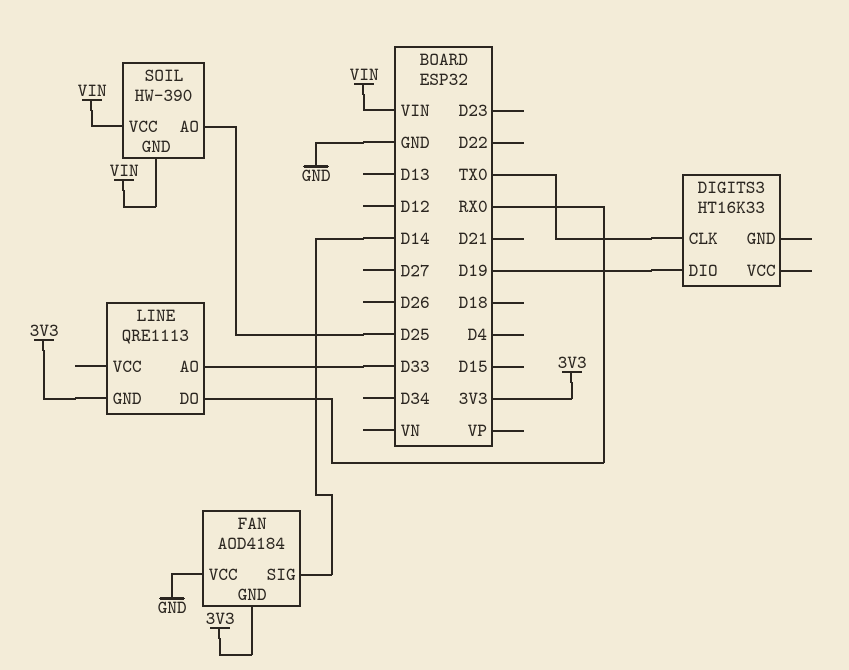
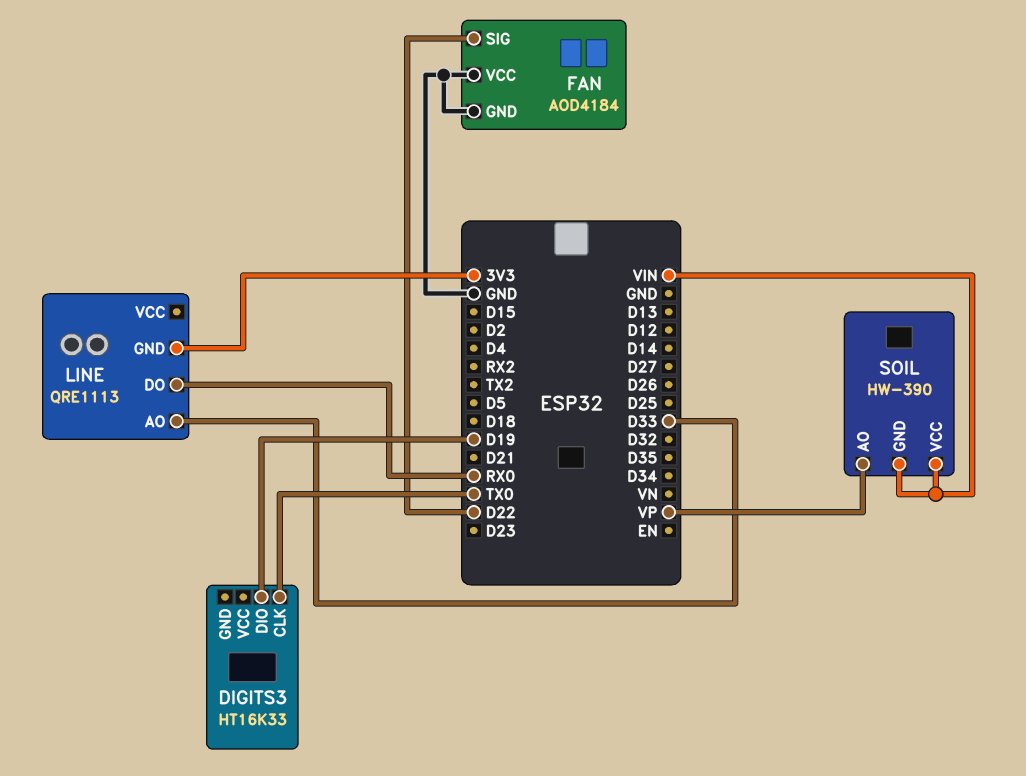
FAN pin GND: 3V3 -> GND
FAN pin SIG: D14 -> D22
SOIL pin AO: D25 -> VP

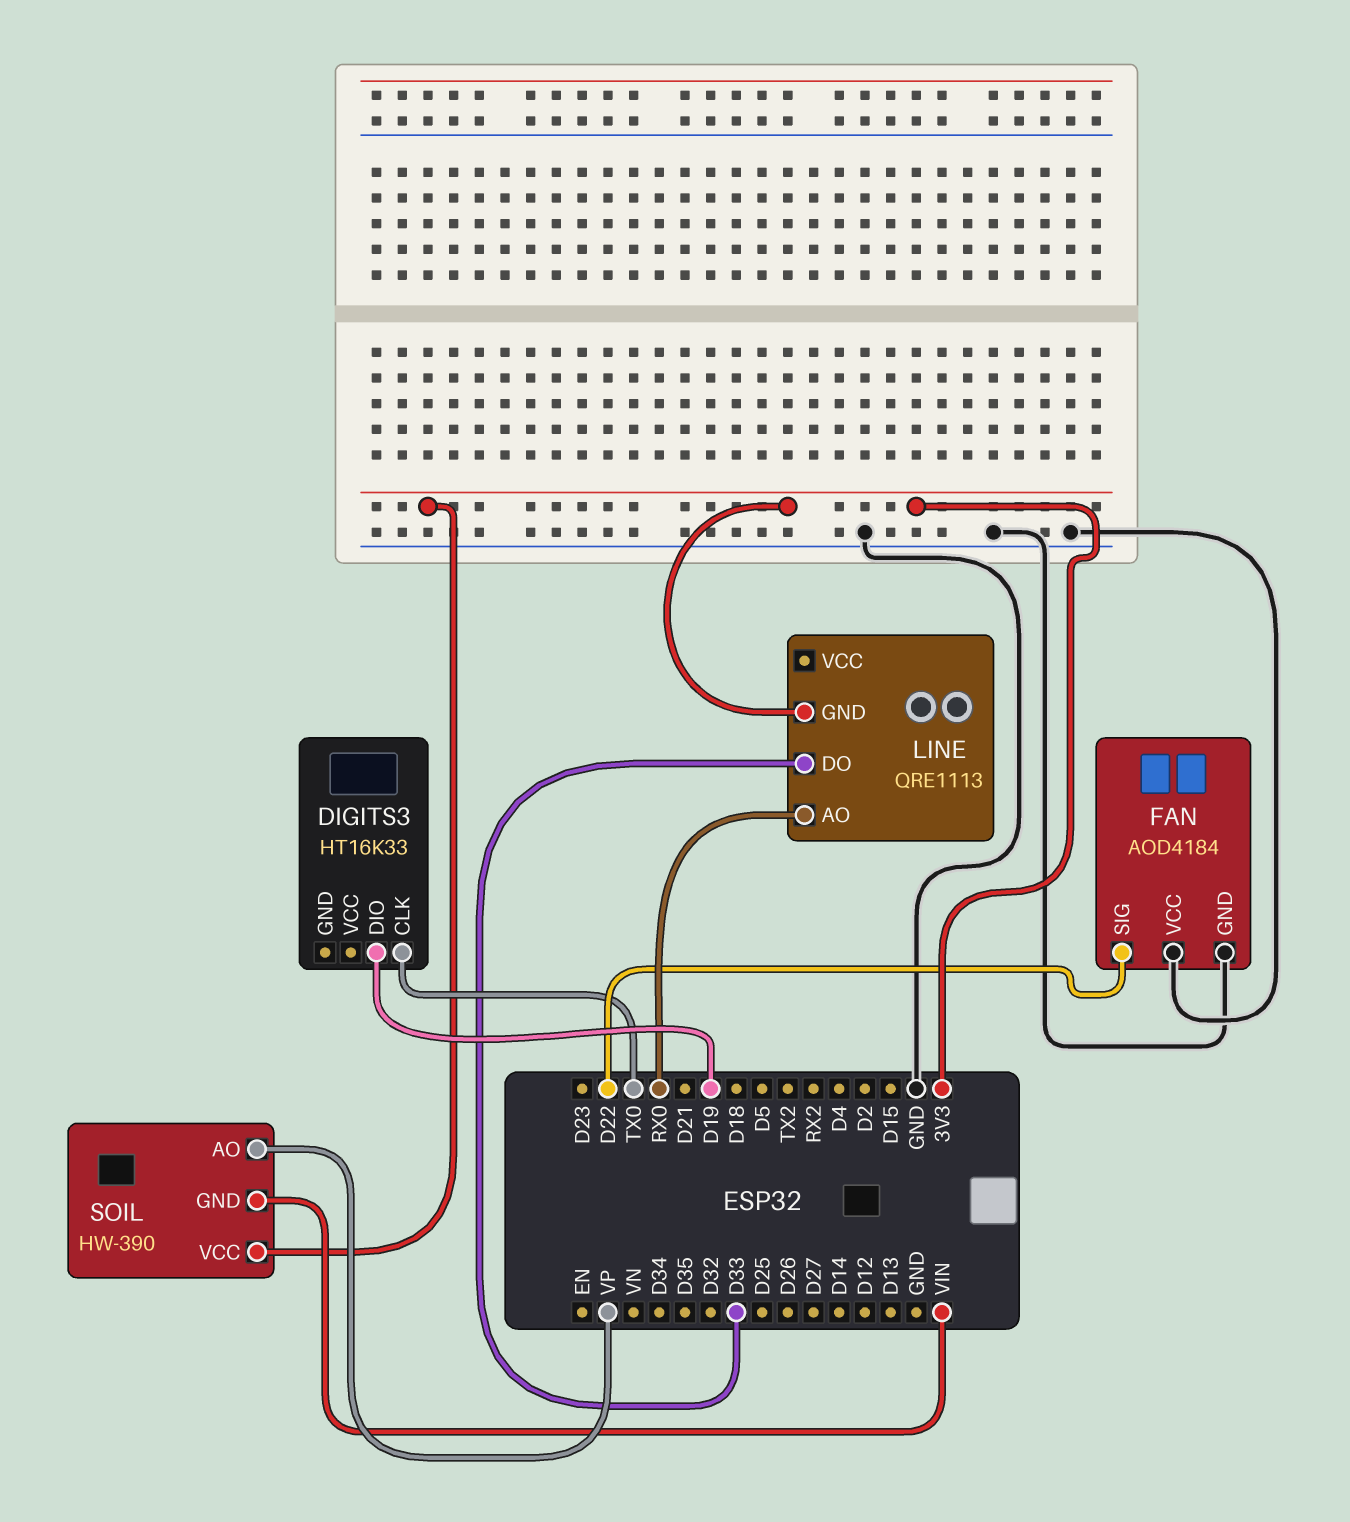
LINE pin AO: D33 -> RX0
LINE pin DO: RX0 -> D33
SOIL pin VCC: VIN -> 3V3

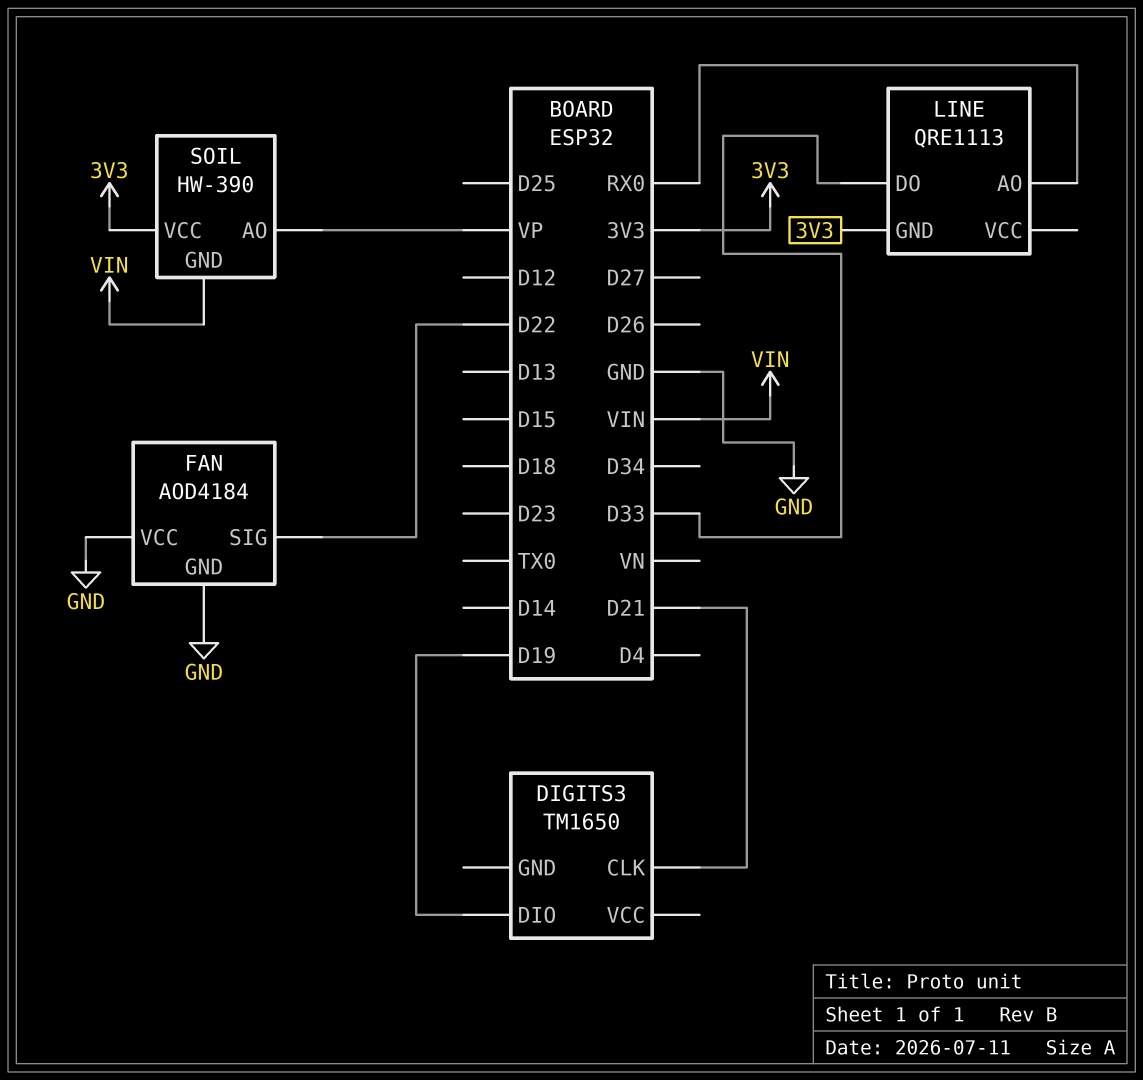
DIGITS3: HT16K33 -> TM1650
DIGITS3 pin CLK: TX0 -> D21

